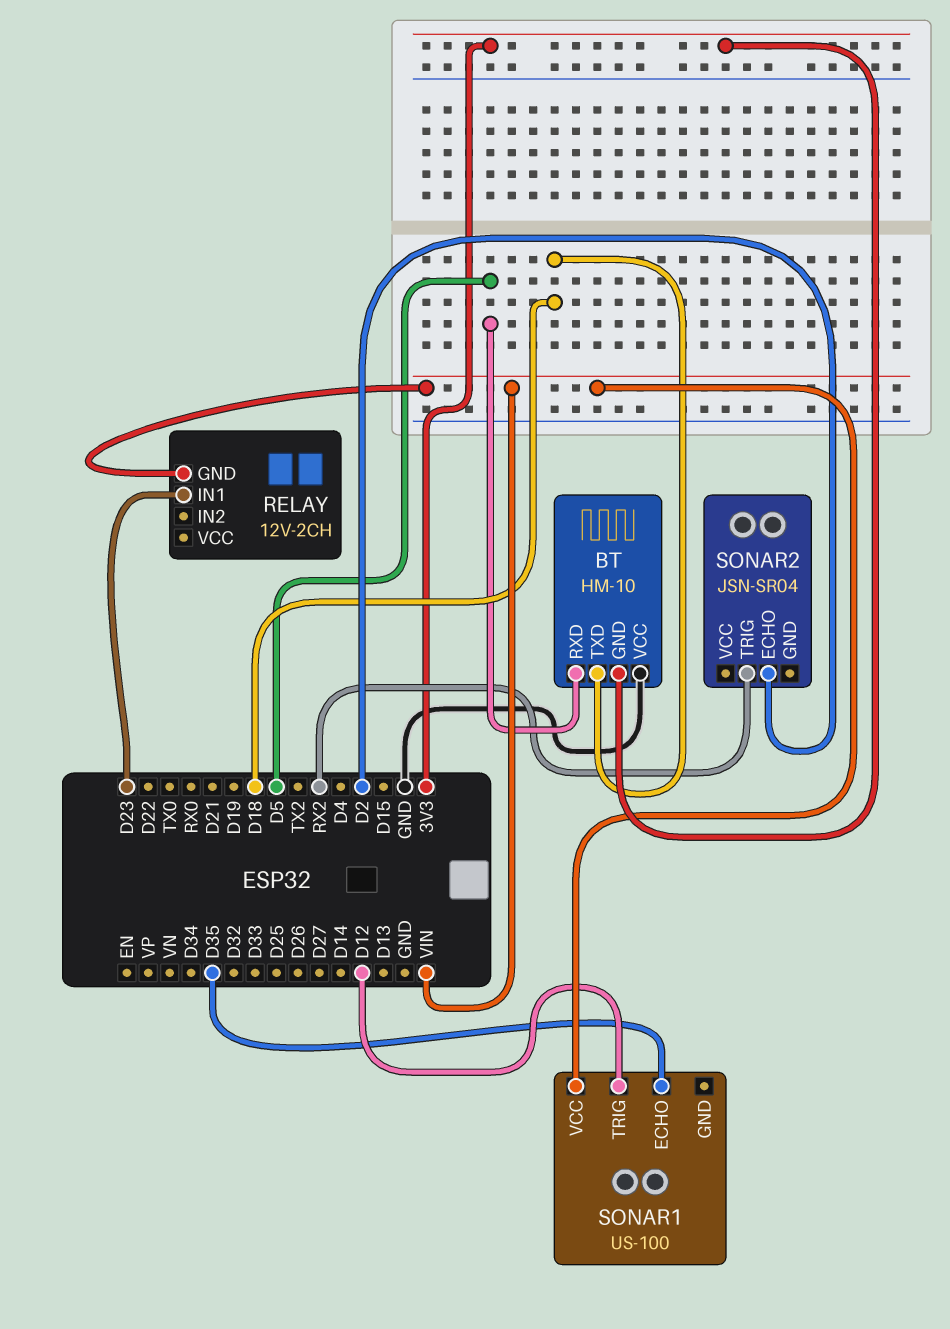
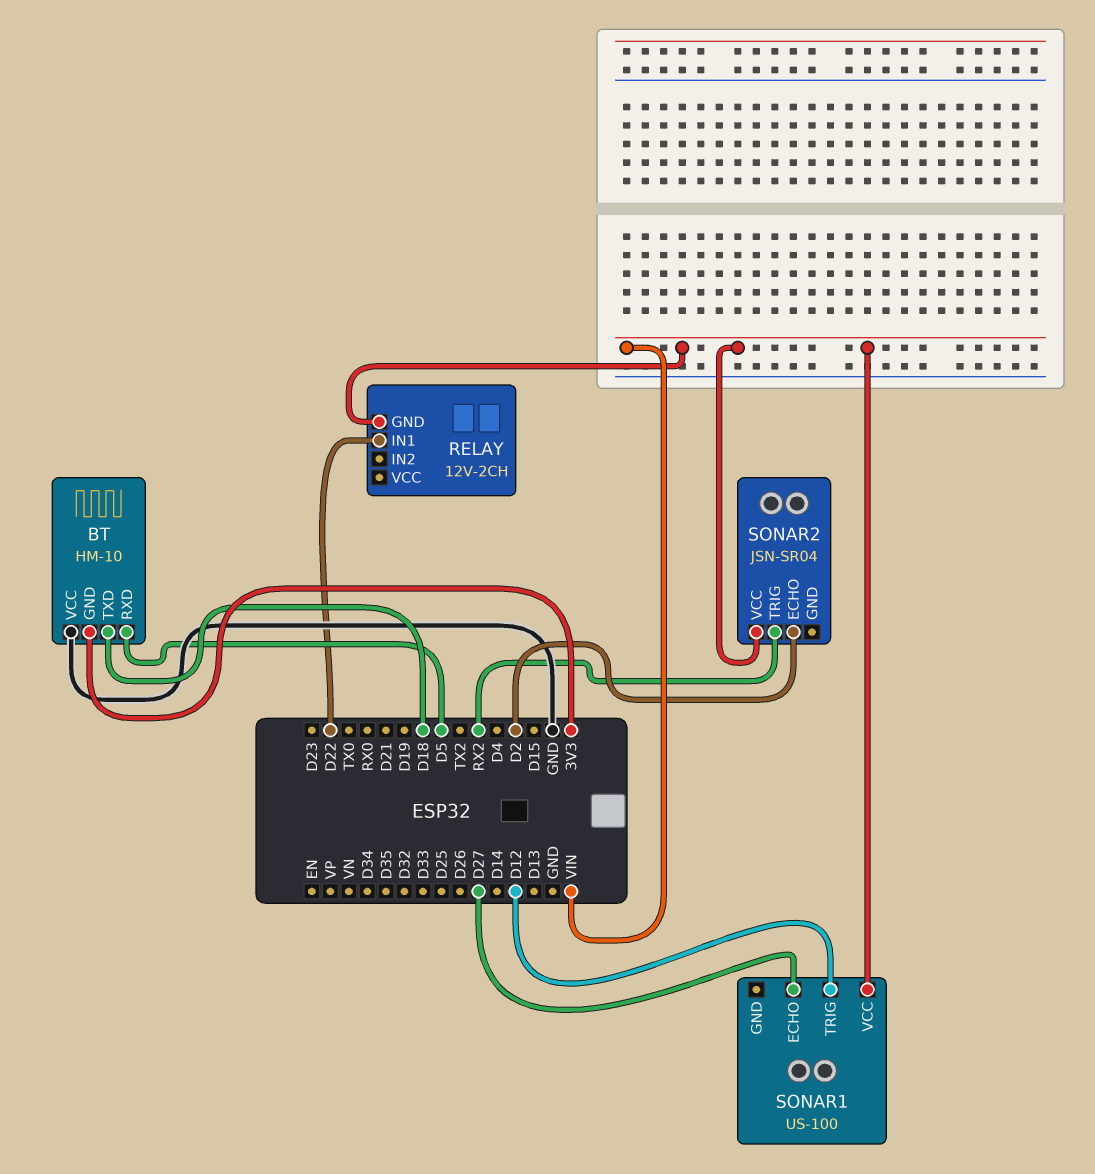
RELAY pin IN1: D23 -> D22
SONAR1 pin ECHO: D35 -> D27
SONAR2 pin VCC: none -> VIN

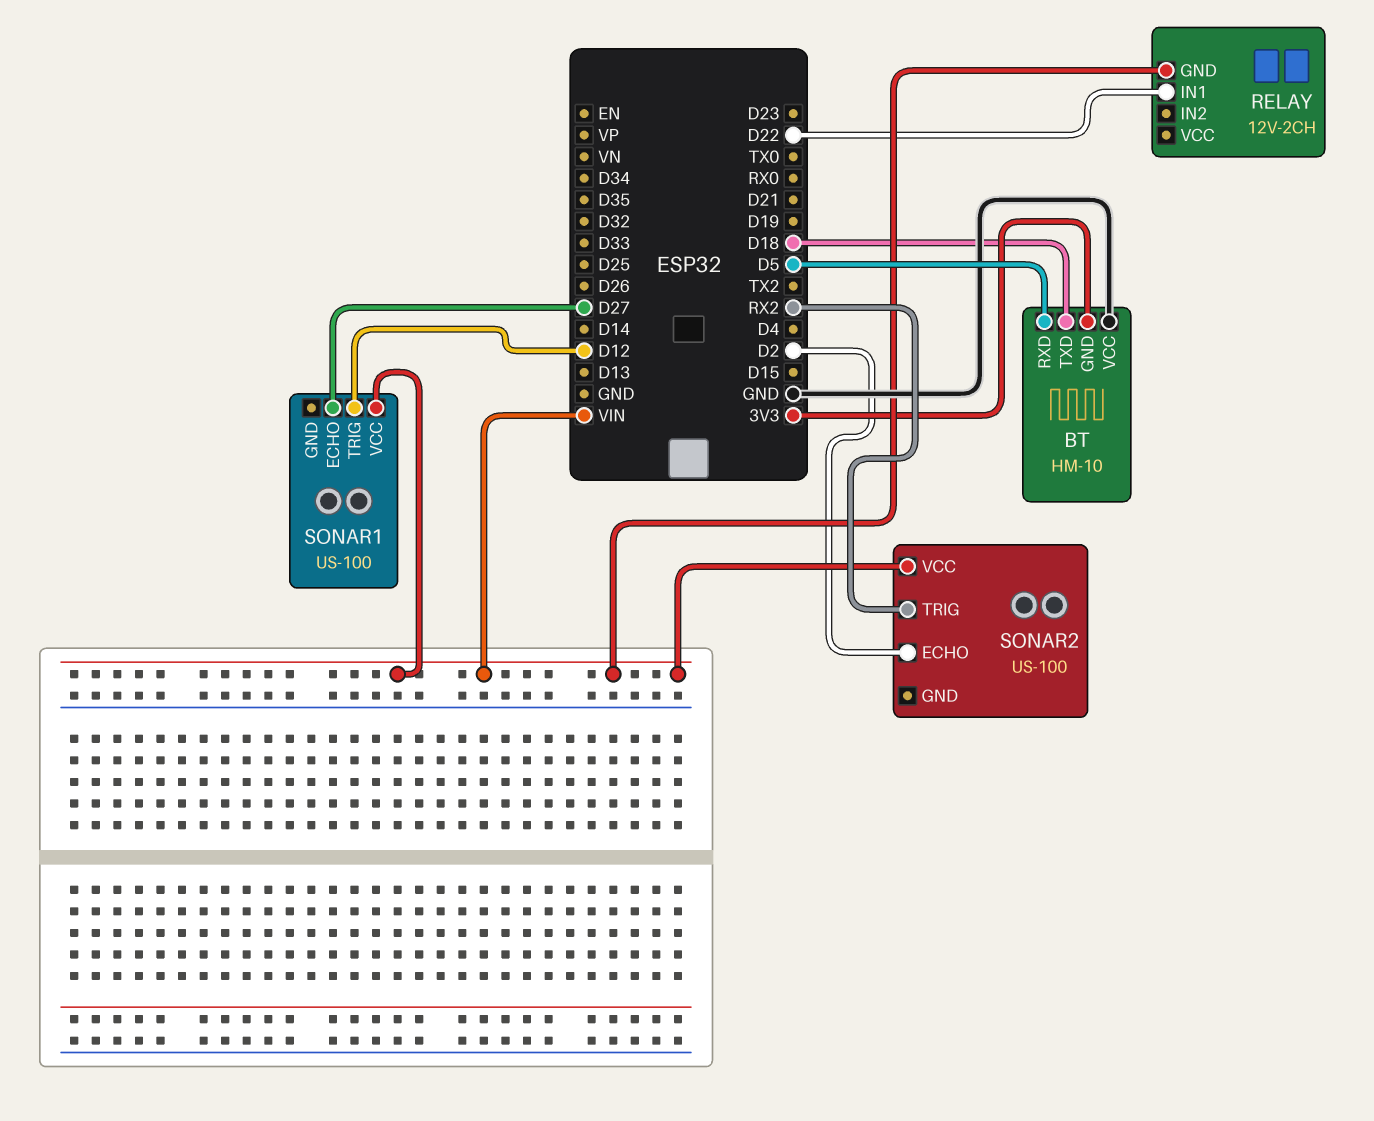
SONAR2: JSN-SR04 -> US-100

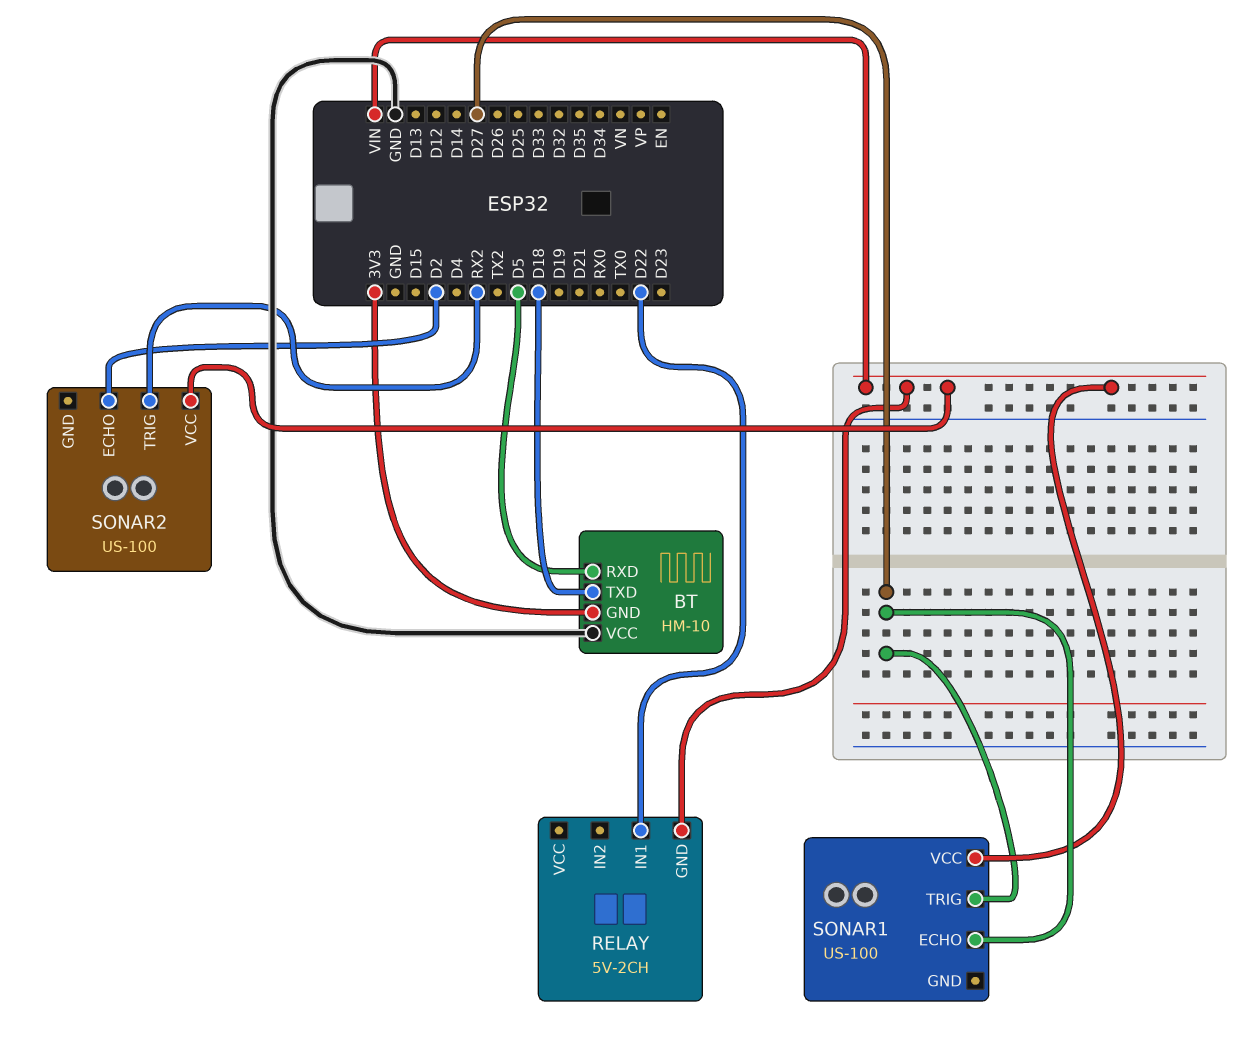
RELAY: 12V-2CH -> 5V-2CH
SONAR1 pin TRIG: D12 -> D27

